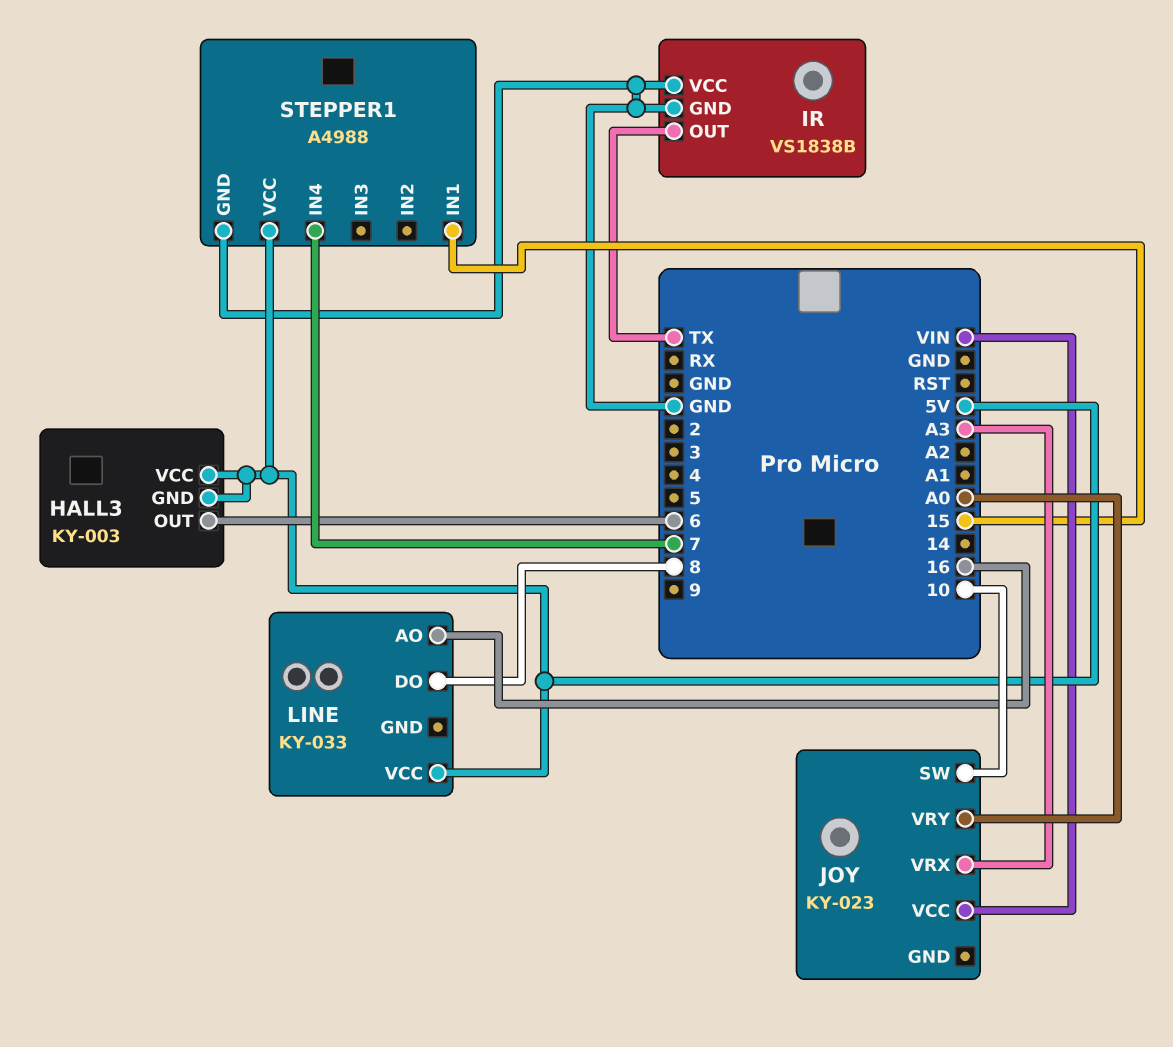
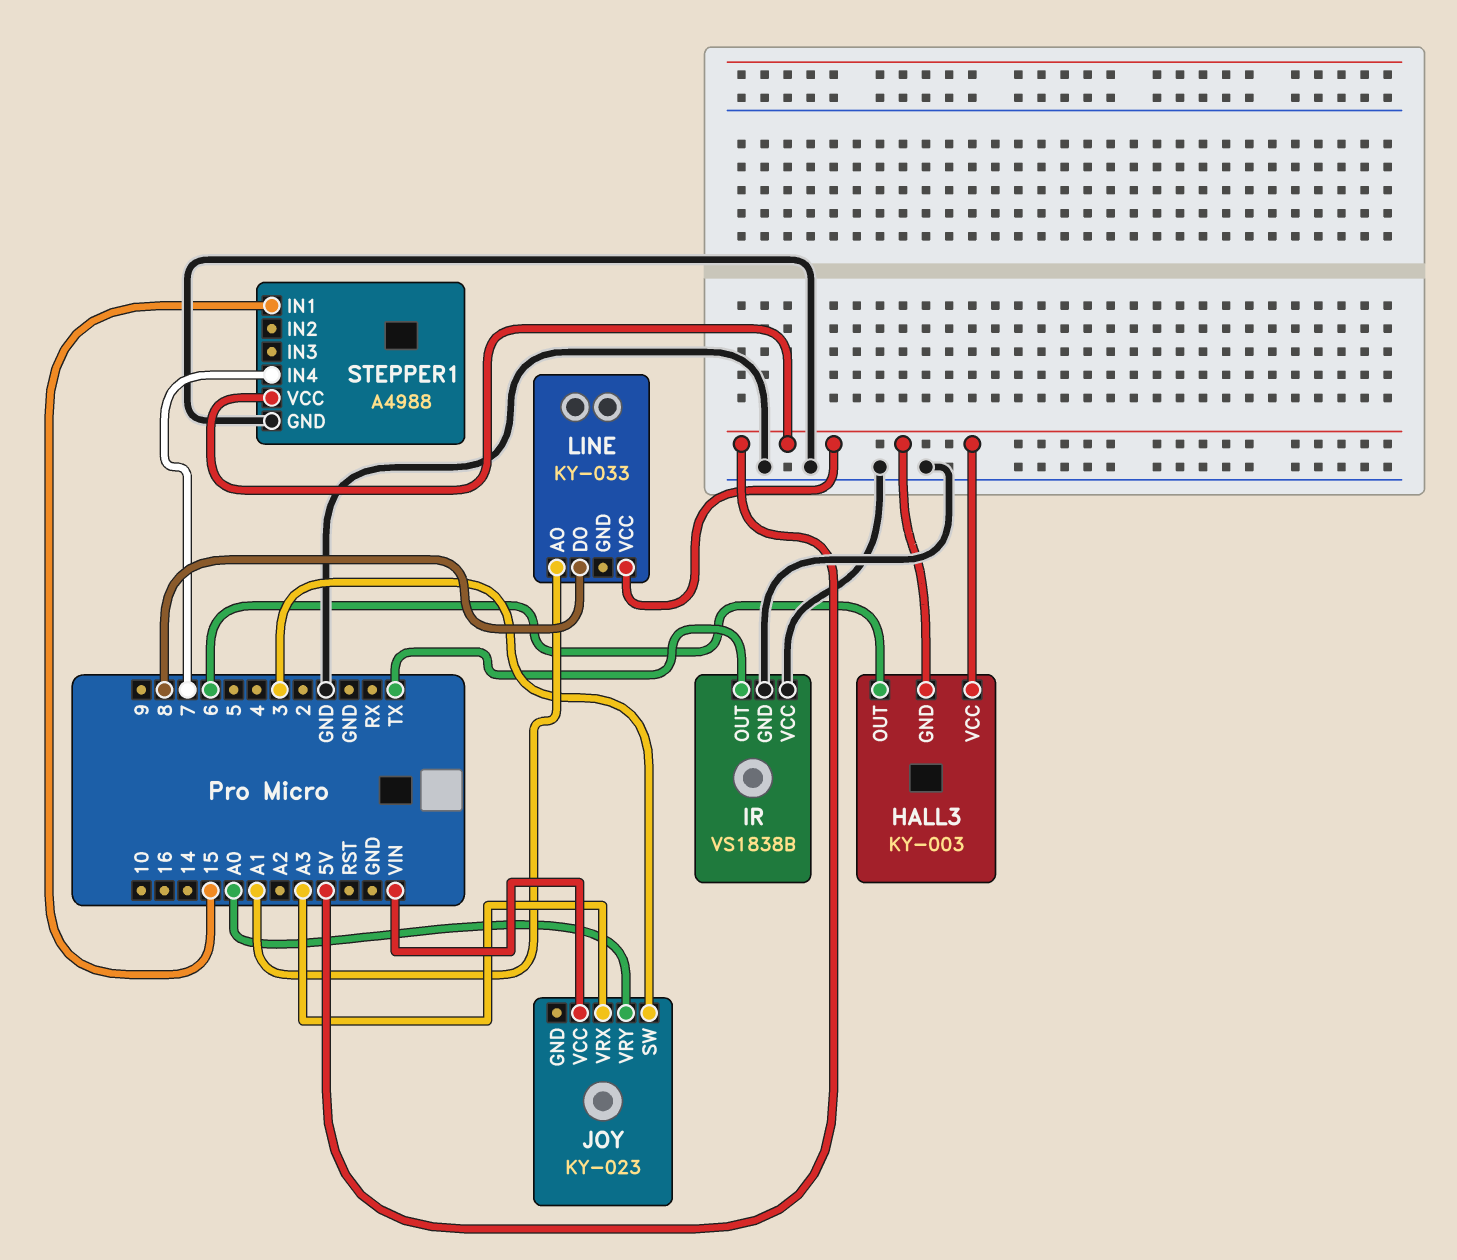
JOY pin SW: 10 -> 3
LINE pin AO: 16 -> A1

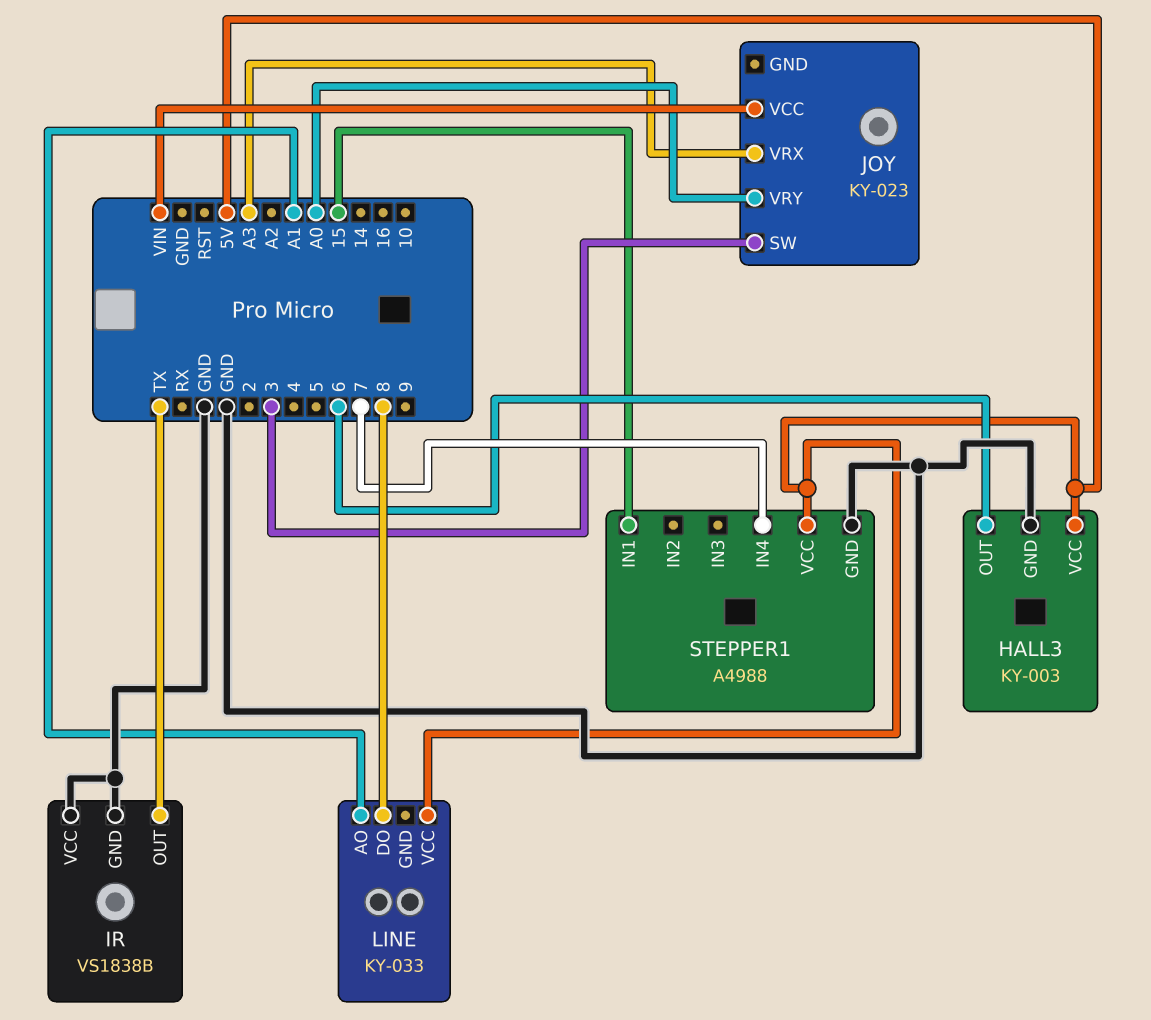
HALL3 pin GND: 5V -> GND

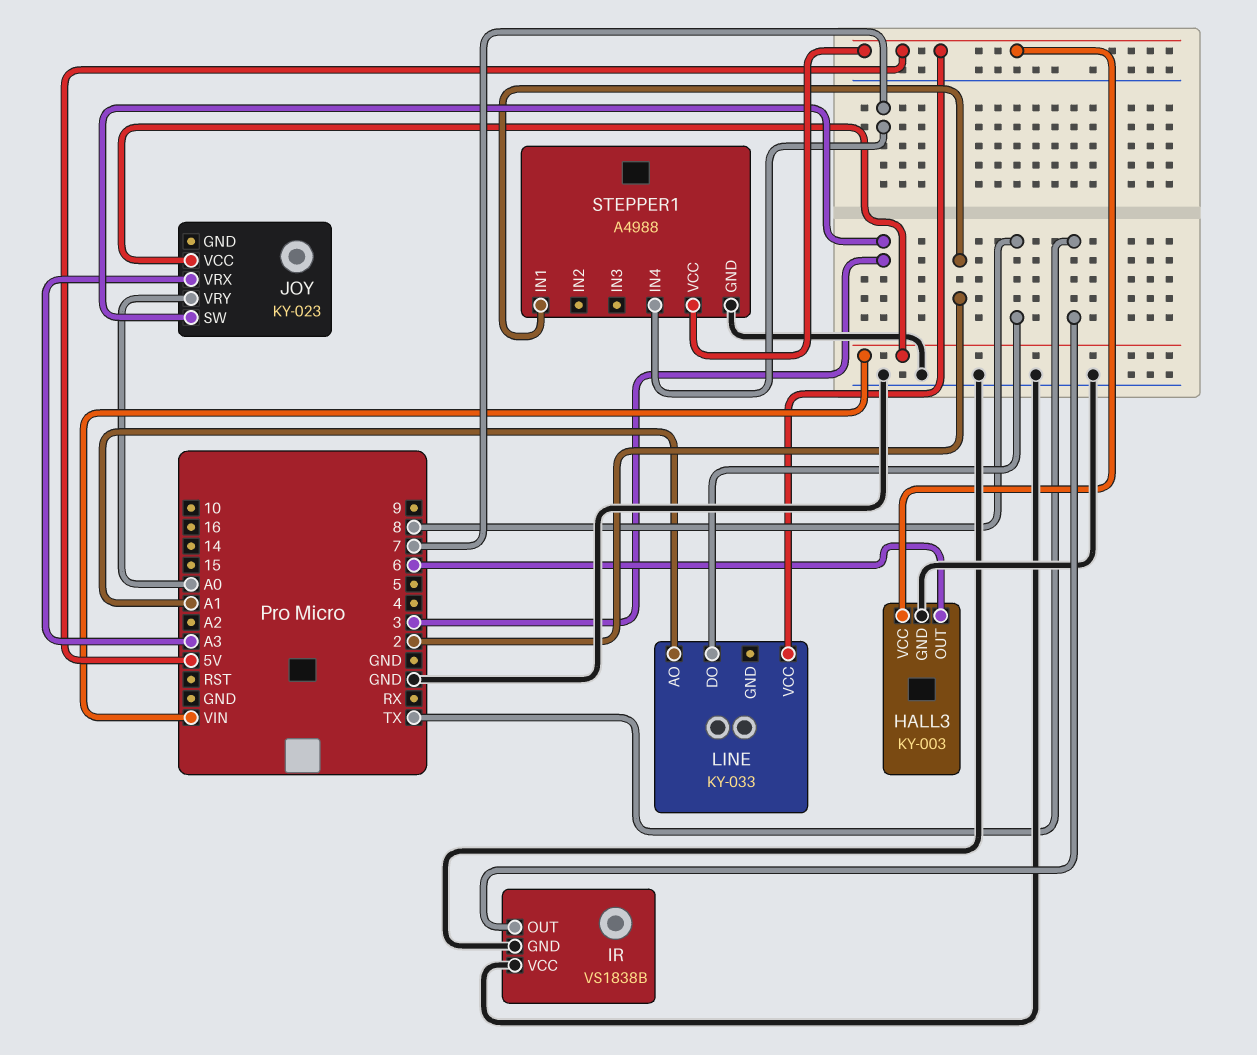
STEPPER1 pin IN1: 15 -> 2

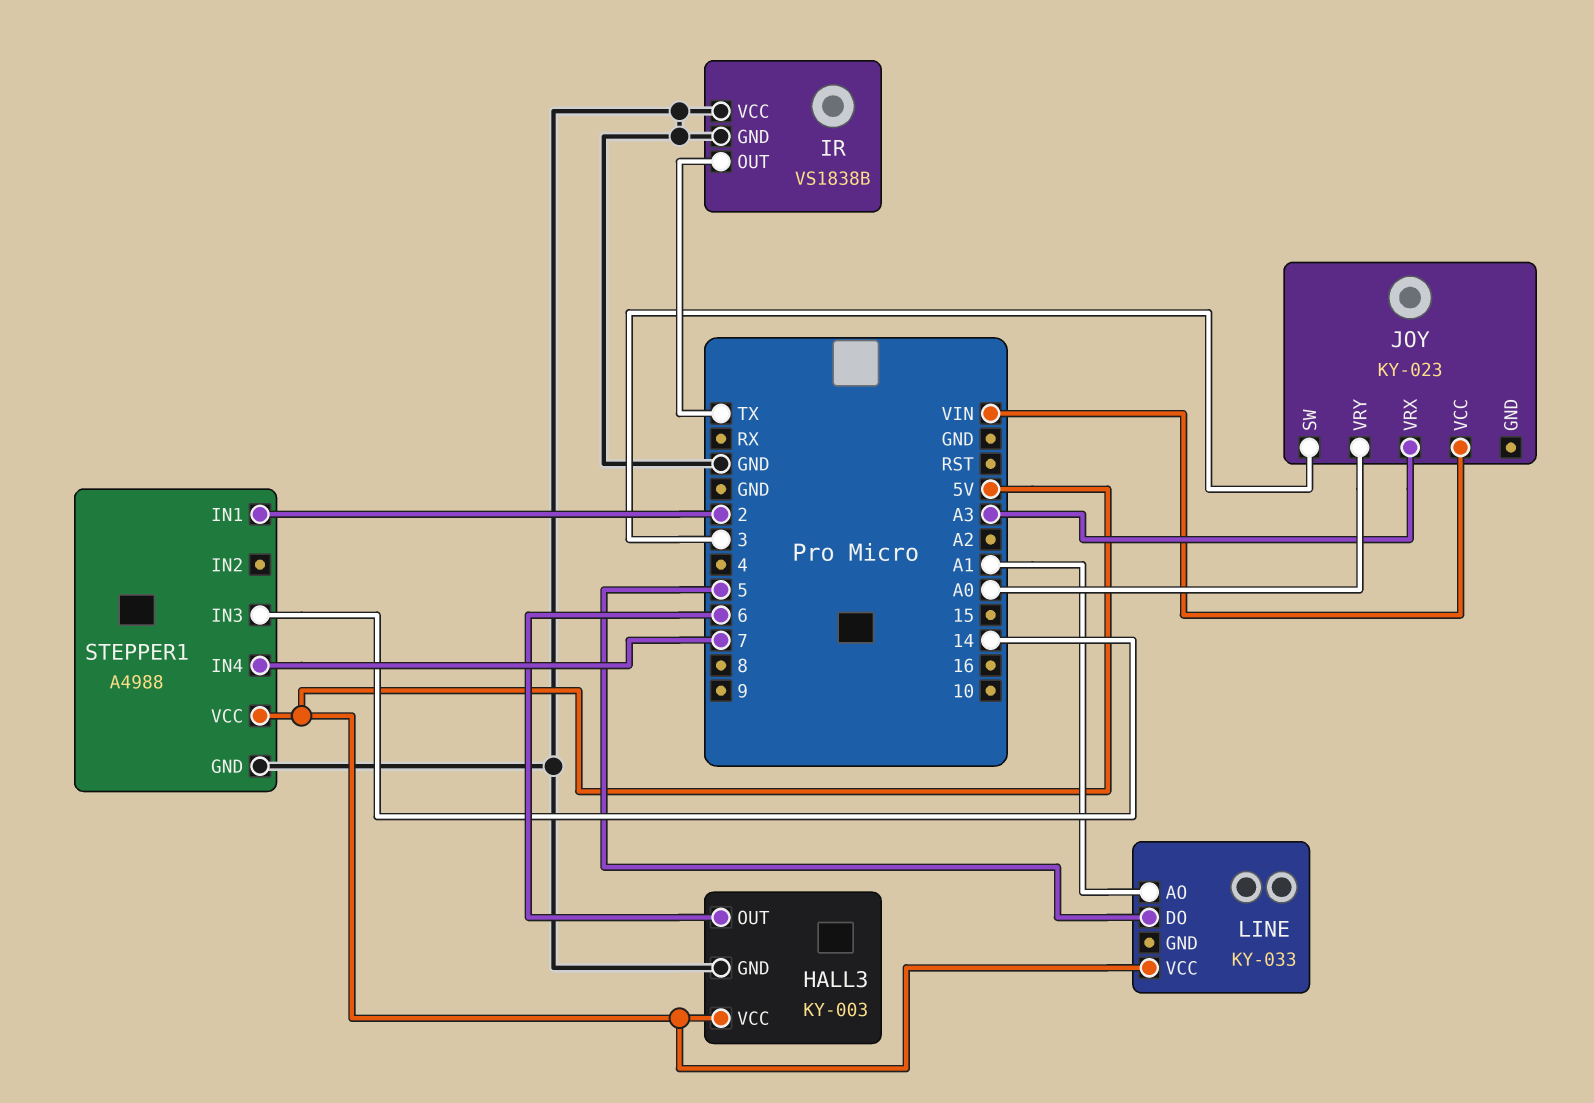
LINE pin DO: 8 -> 5
STEPPER1 pin IN3: none -> 14

